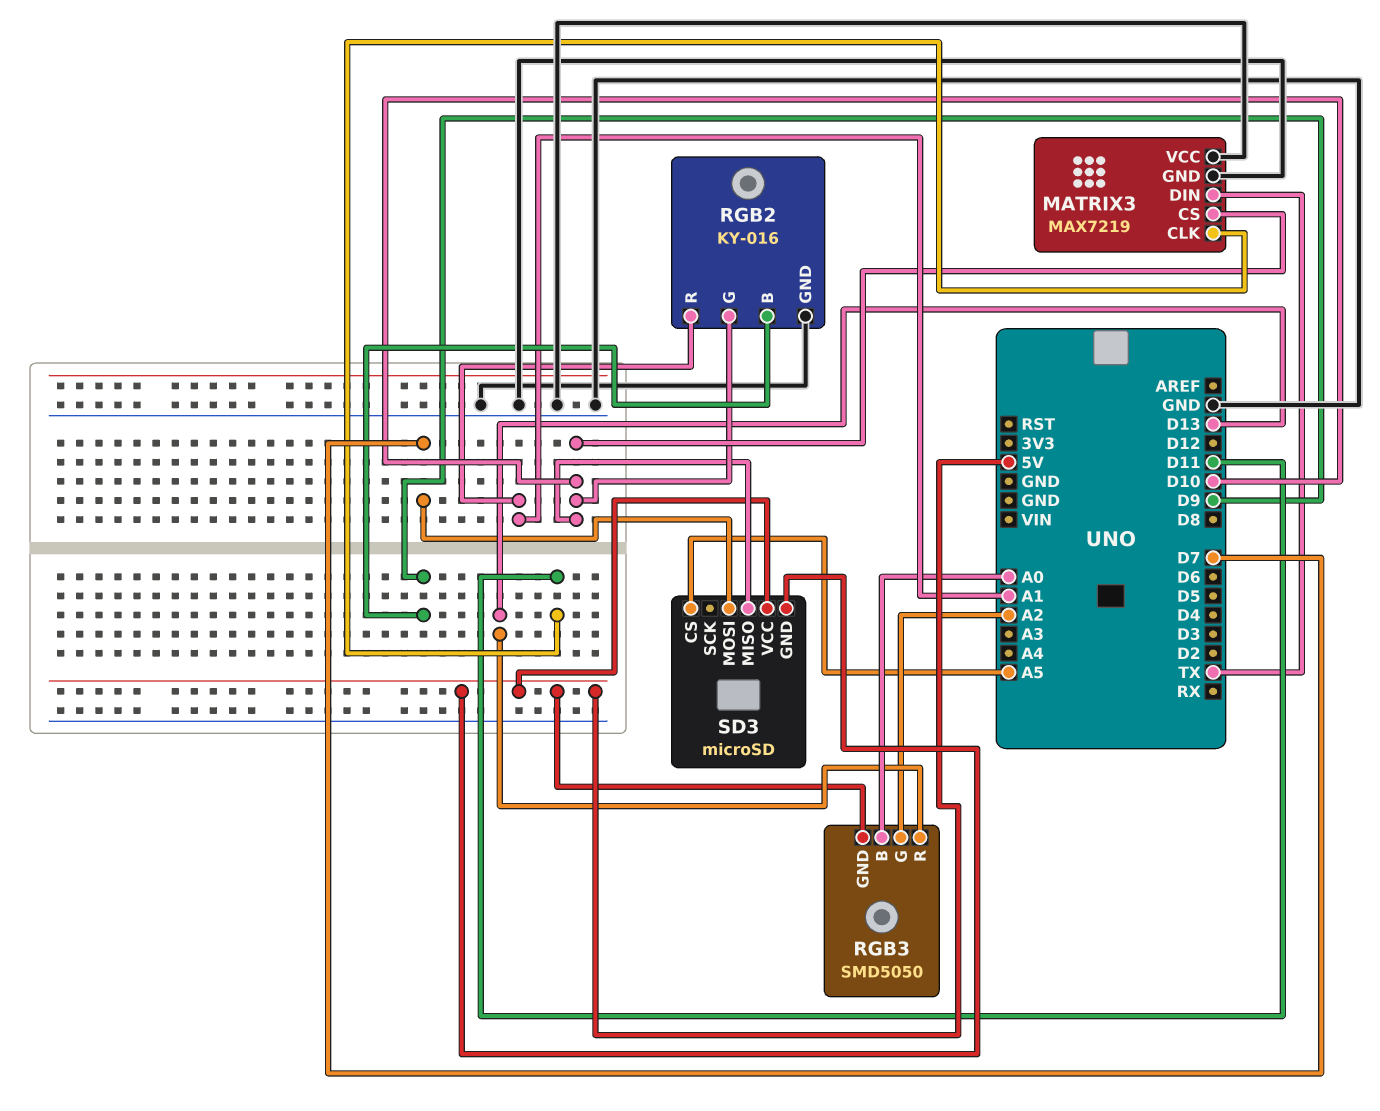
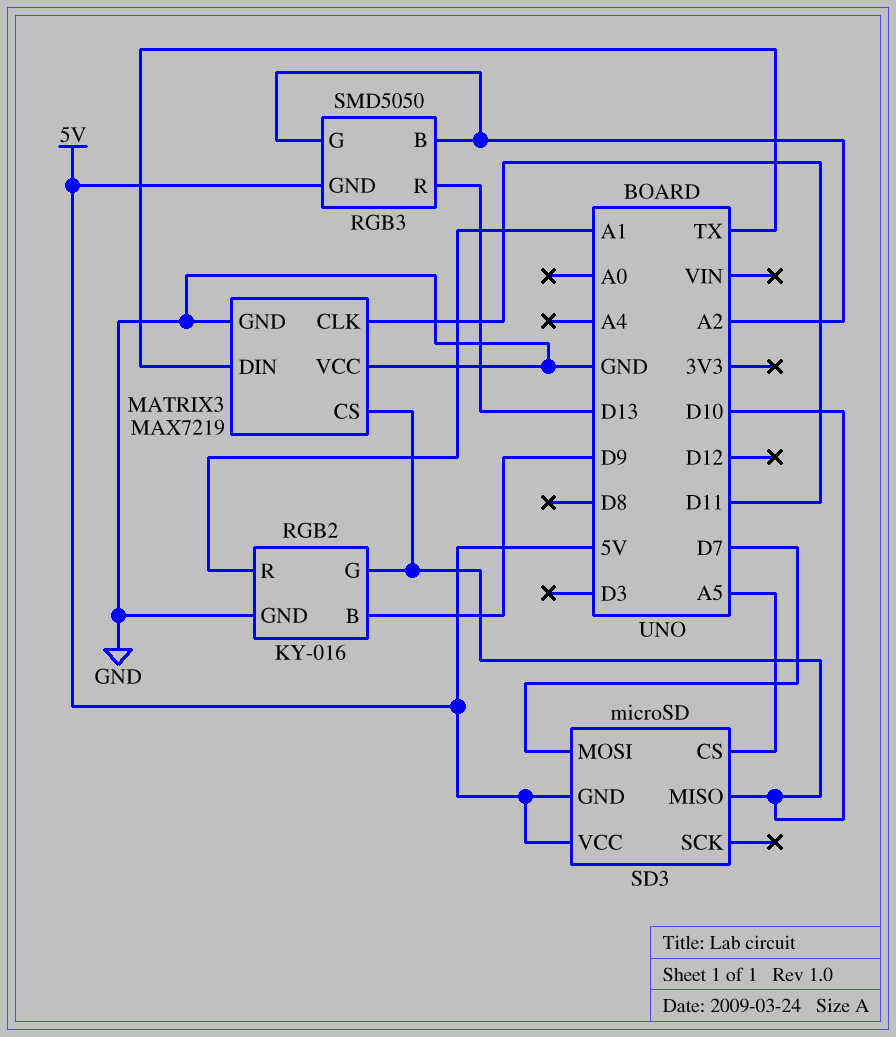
RGB3 pin B: A0 -> A2

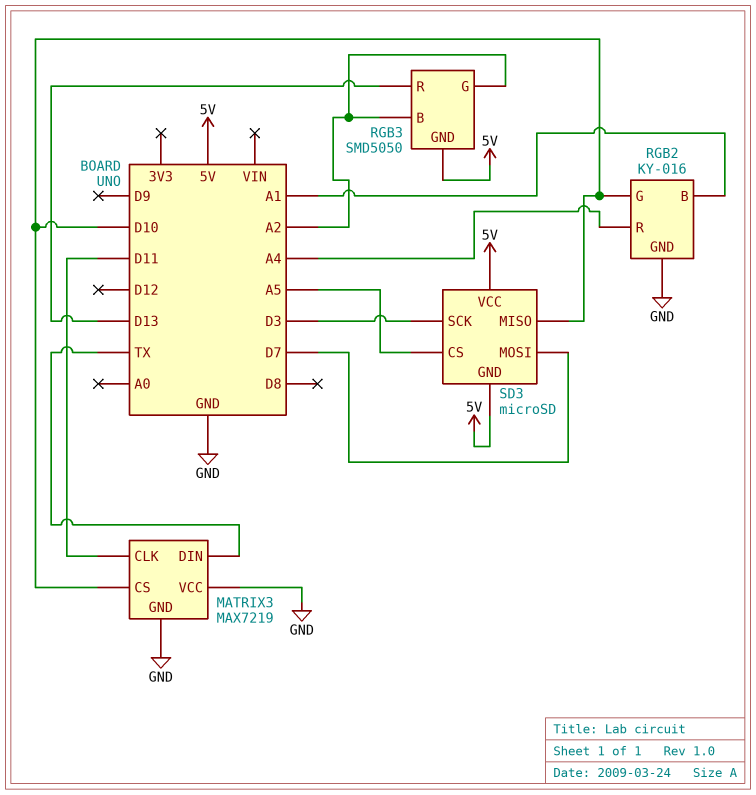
RGB2 pin B: D9 -> A1
RGB2 pin R: A1 -> A4
SD3 pin SCK: none -> D3

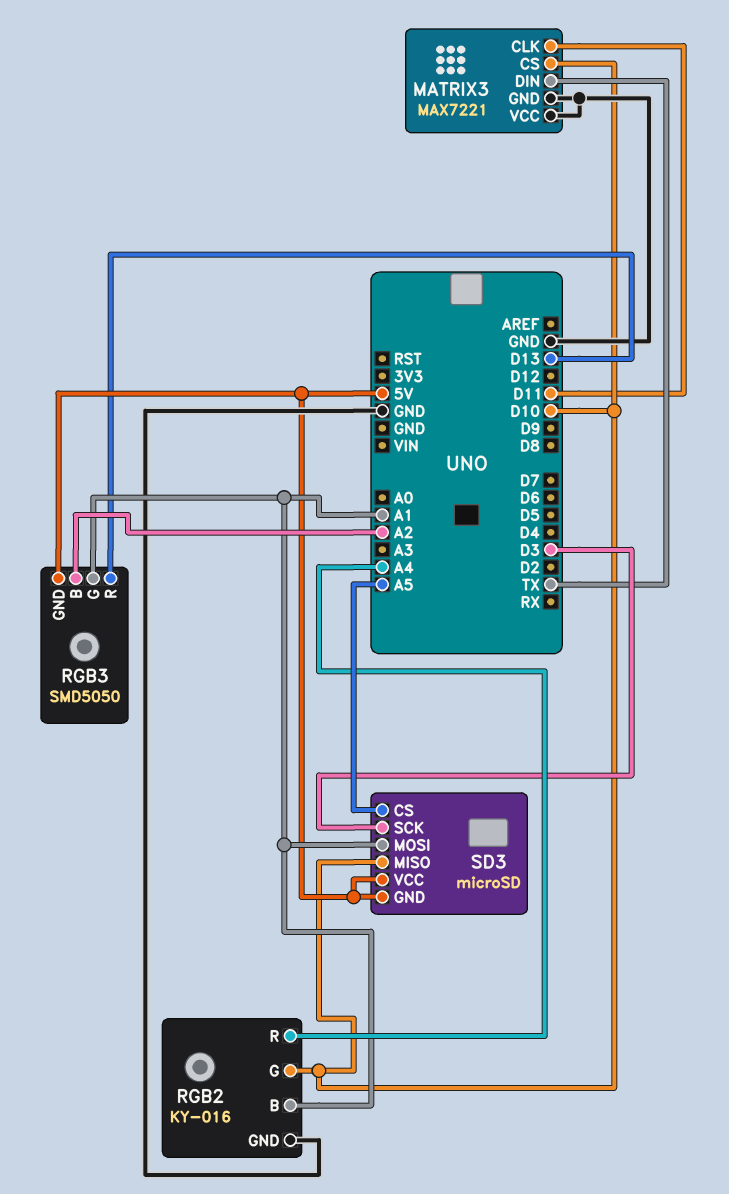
MATRIX3: MAX7219 -> MAX7221
RGB3 pin G: A2 -> A1
SD3 pin MOSI: D7 -> A1

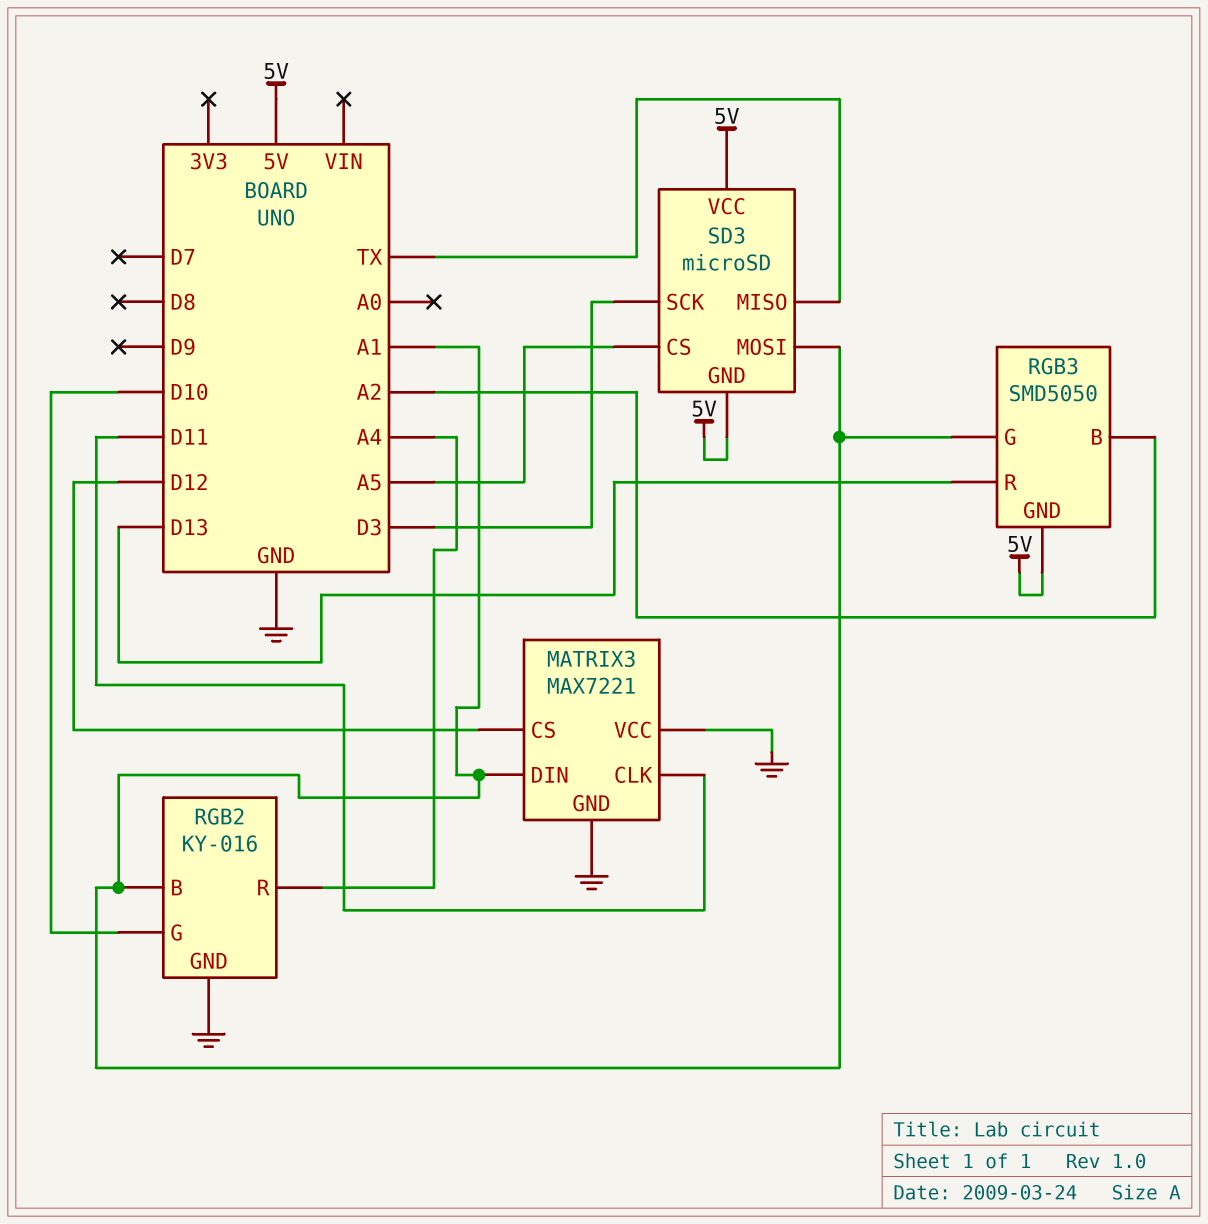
MATRIX3 pin CS: D10 -> D12
MATRIX3 pin DIN: TX -> A1
SD3 pin MISO: D10 -> TX

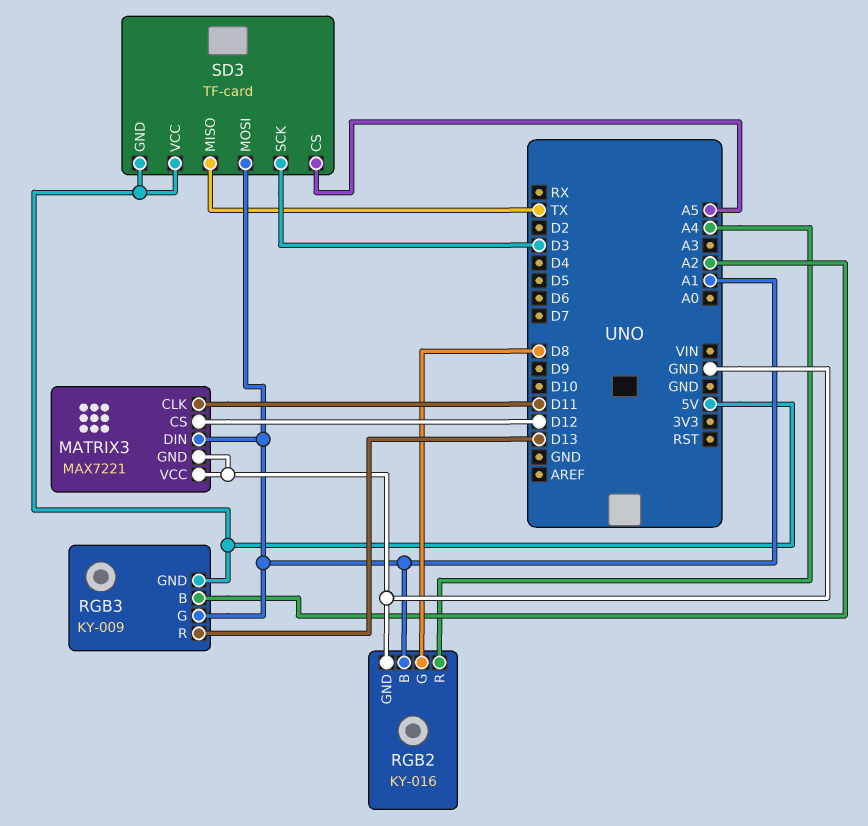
RGB2 pin G: D10 -> D8
RGB3: SMD5050 -> KY-009
SD3: microSD -> TF-card

